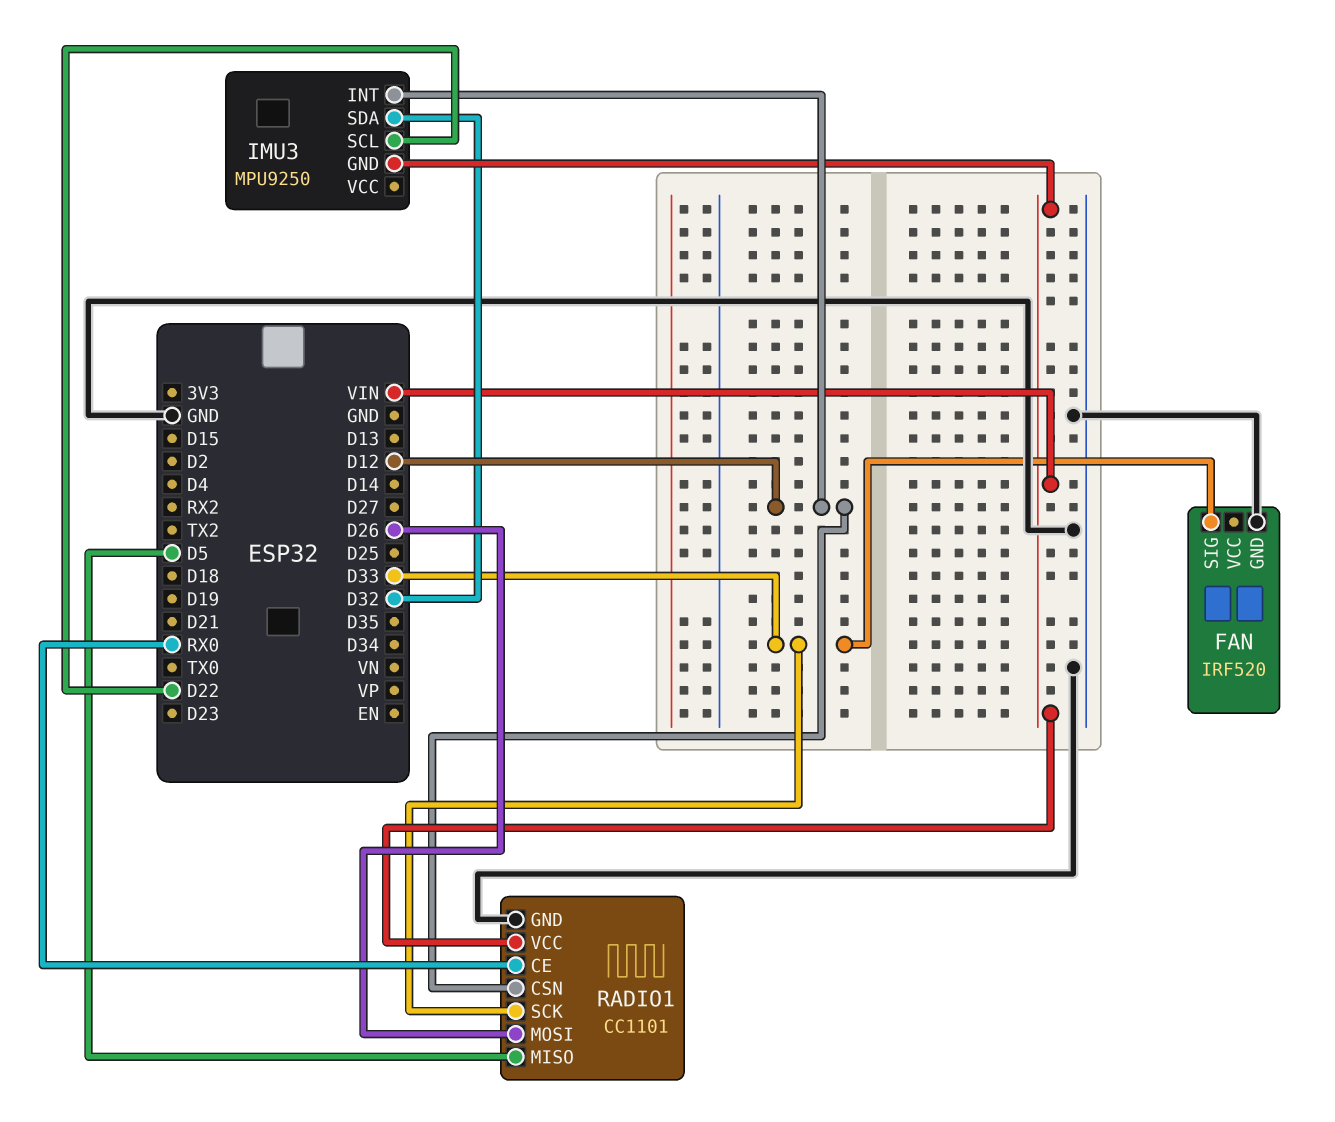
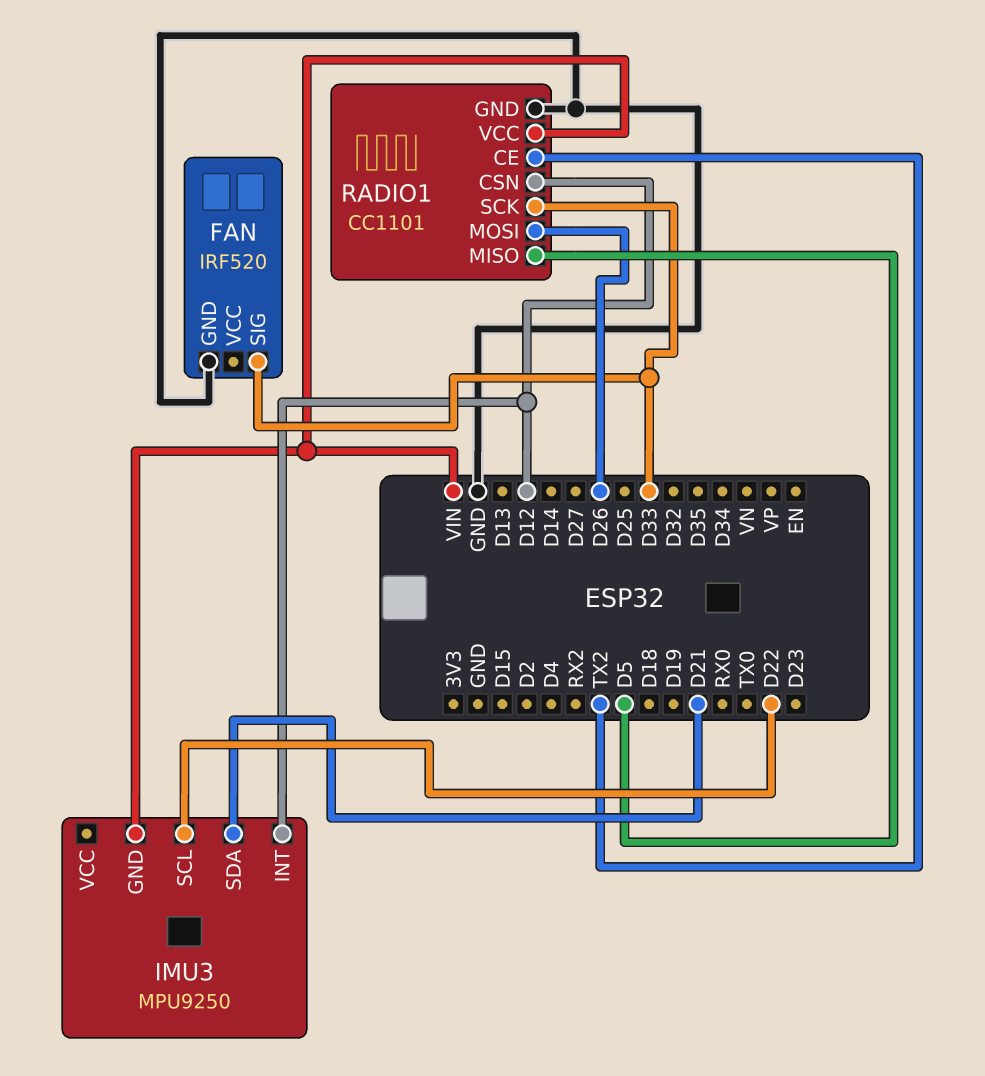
IMU3 pin SDA: D32 -> D21
RADIO1 pin CE: RX0 -> TX2

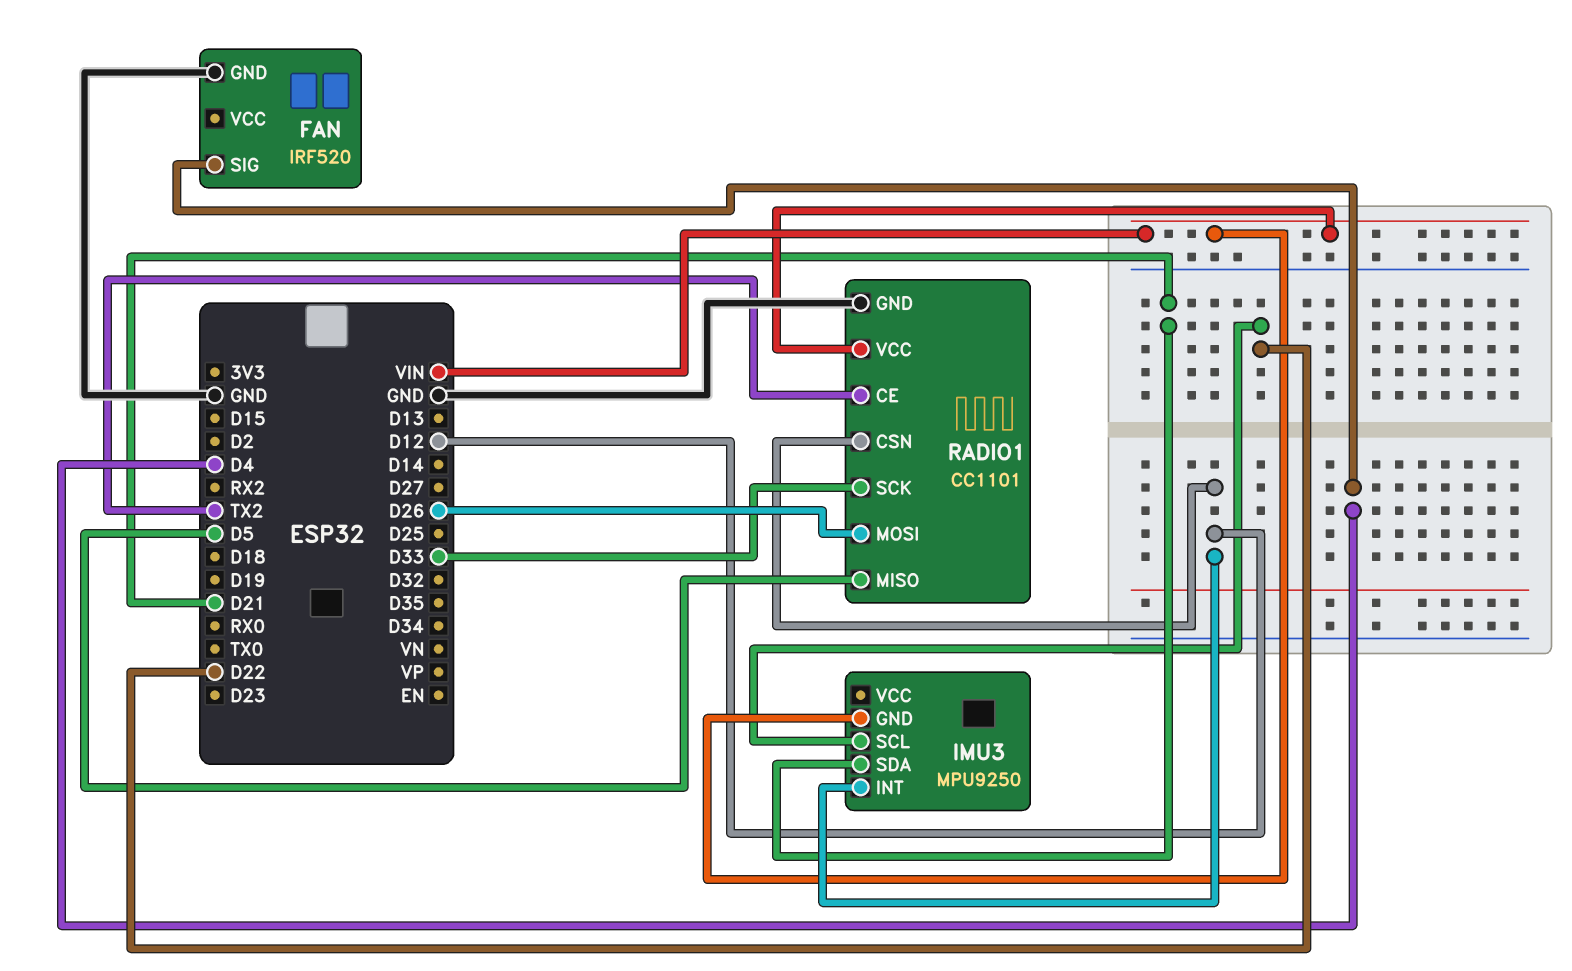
FAN pin SIG: D33 -> D4

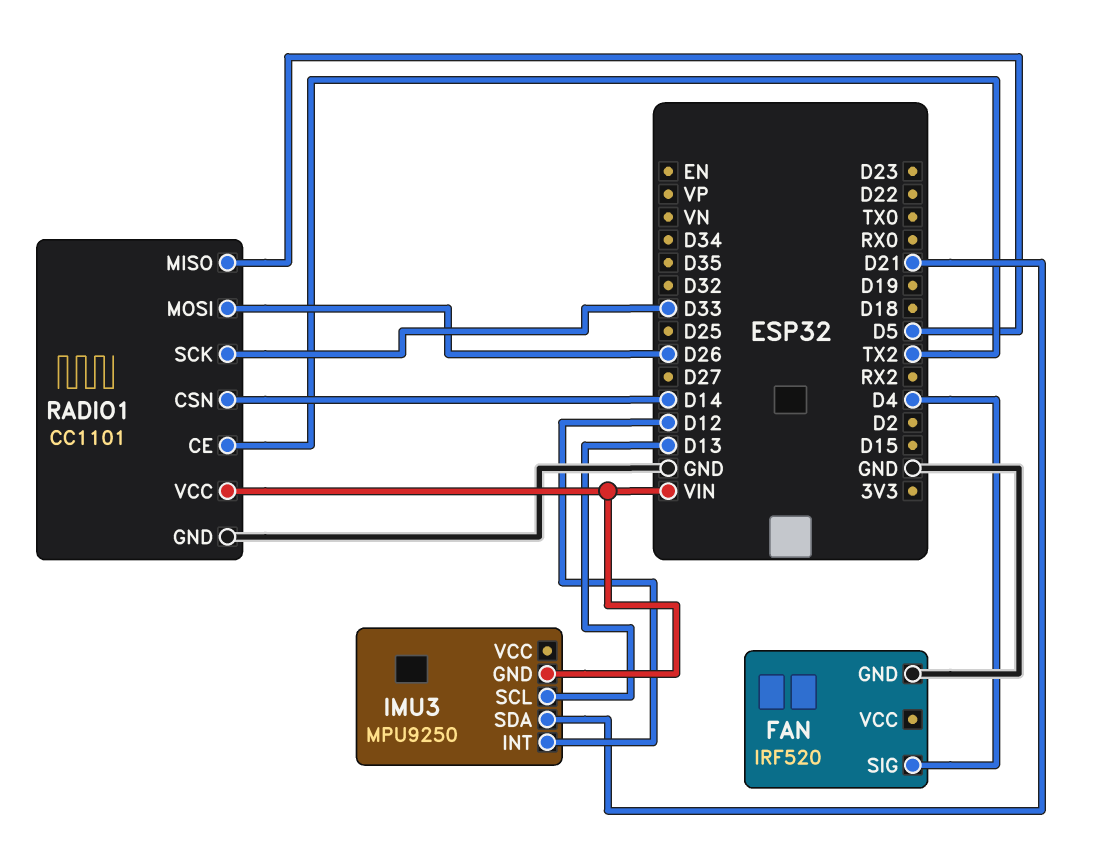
IMU3 pin SCL: D22 -> D13
RADIO1 pin CSN: D12 -> D14

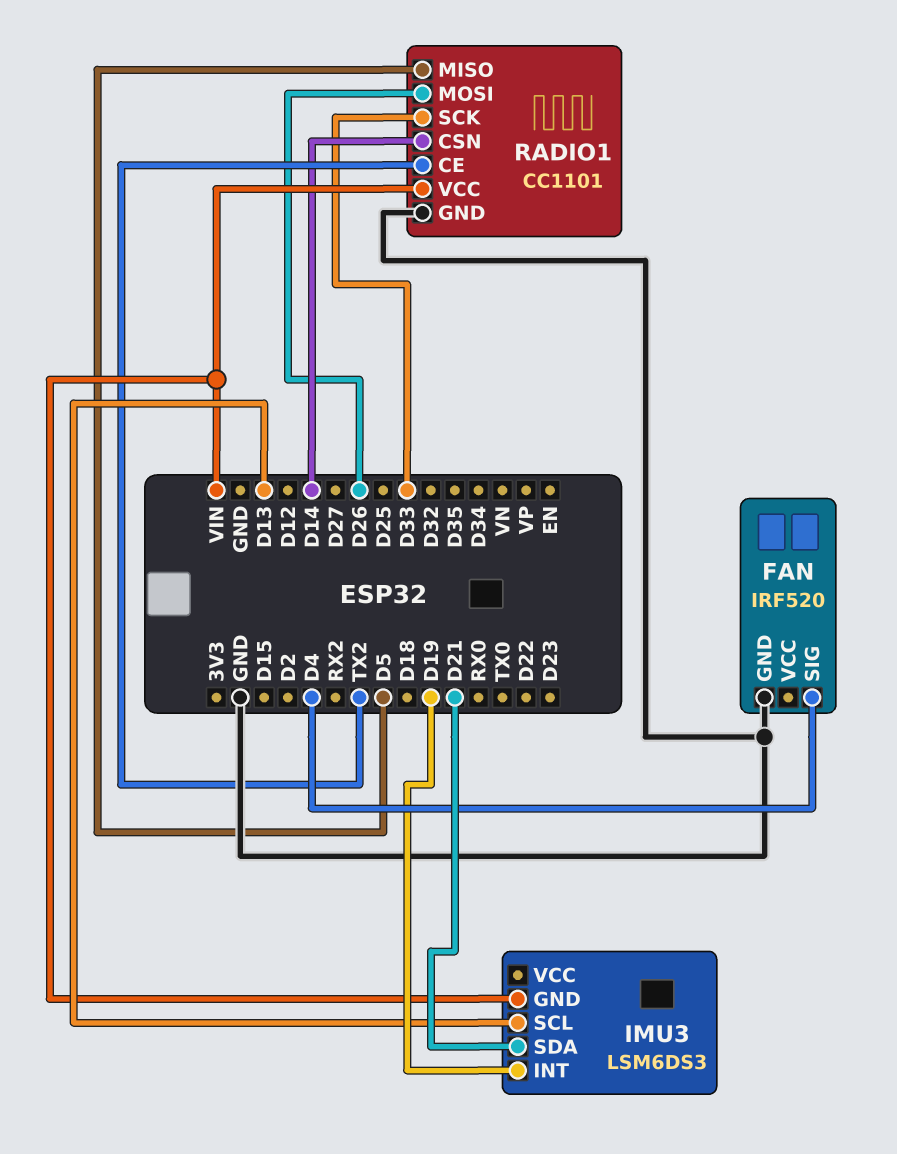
IMU3: MPU9250 -> LSM6DS3
IMU3 pin INT: D12 -> D19

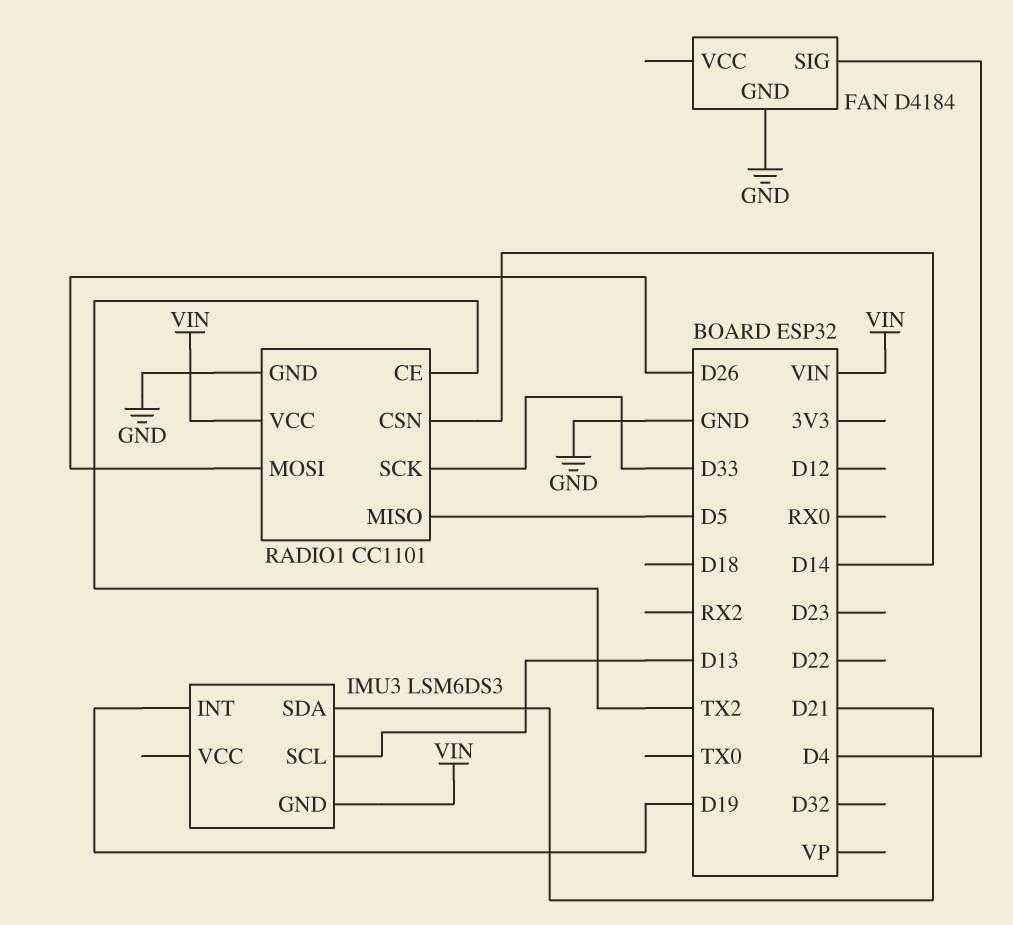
FAN: IRF520 -> D4184

